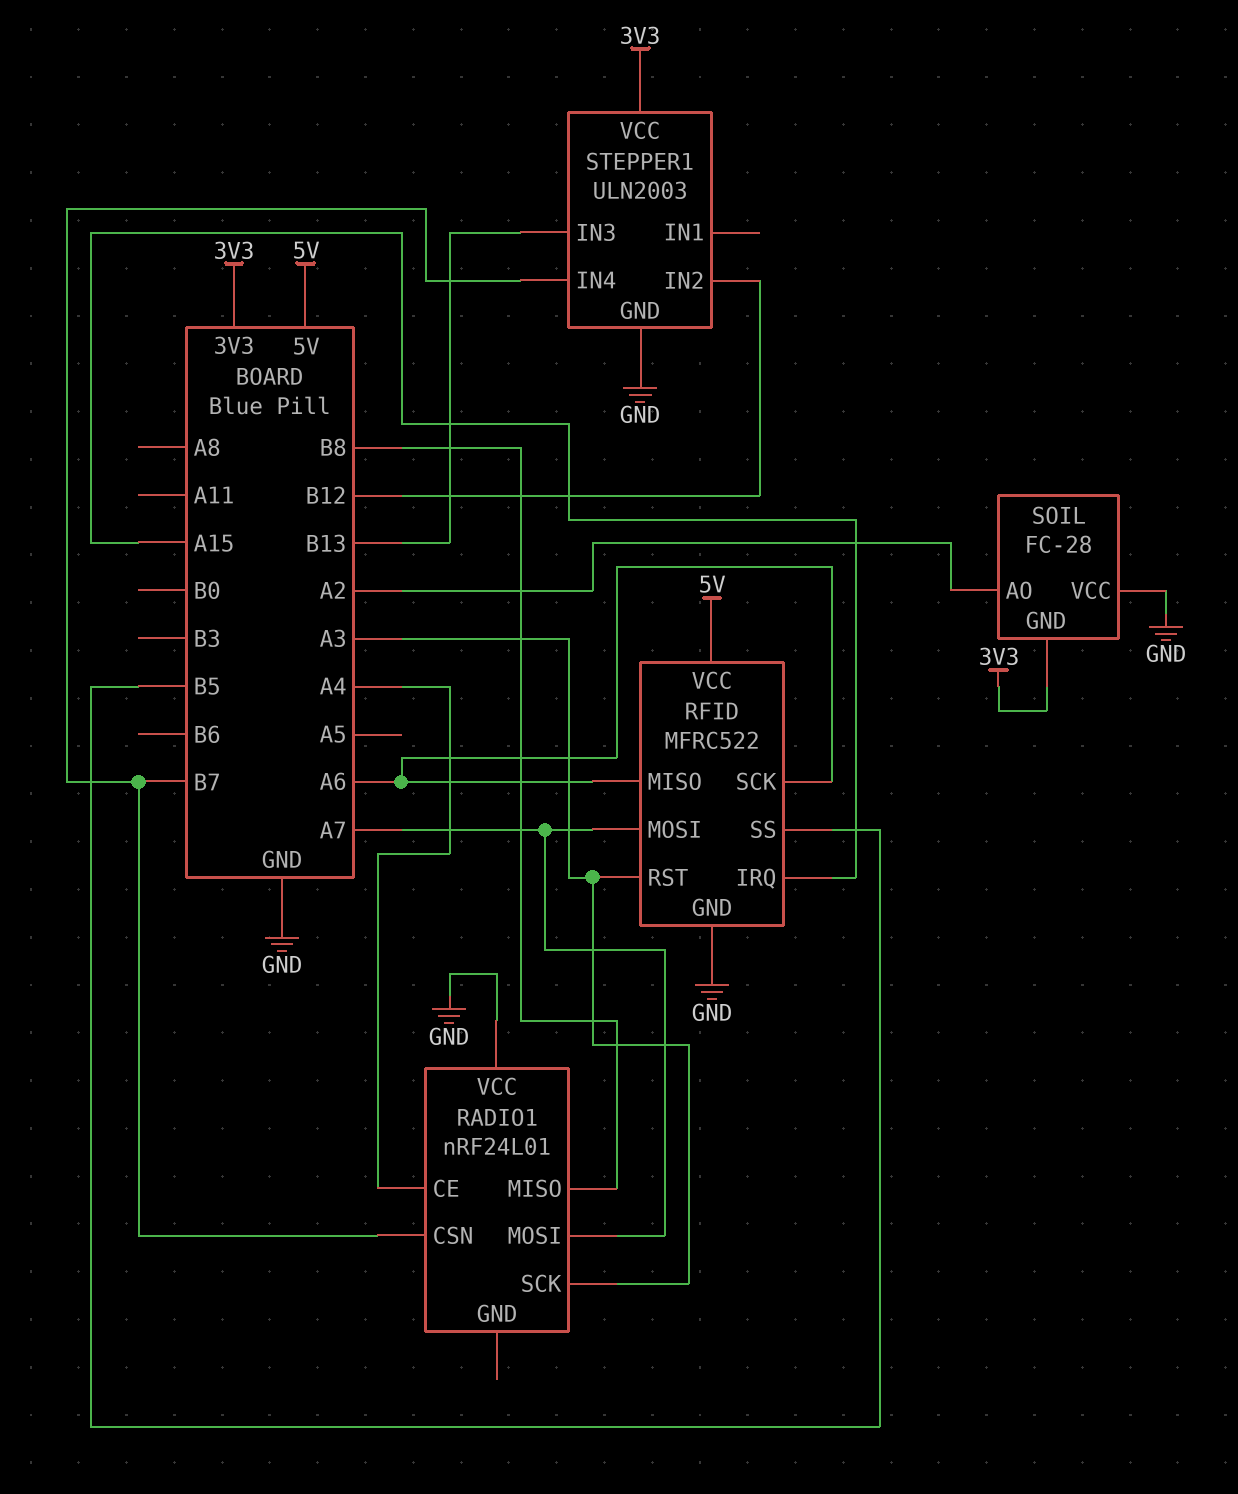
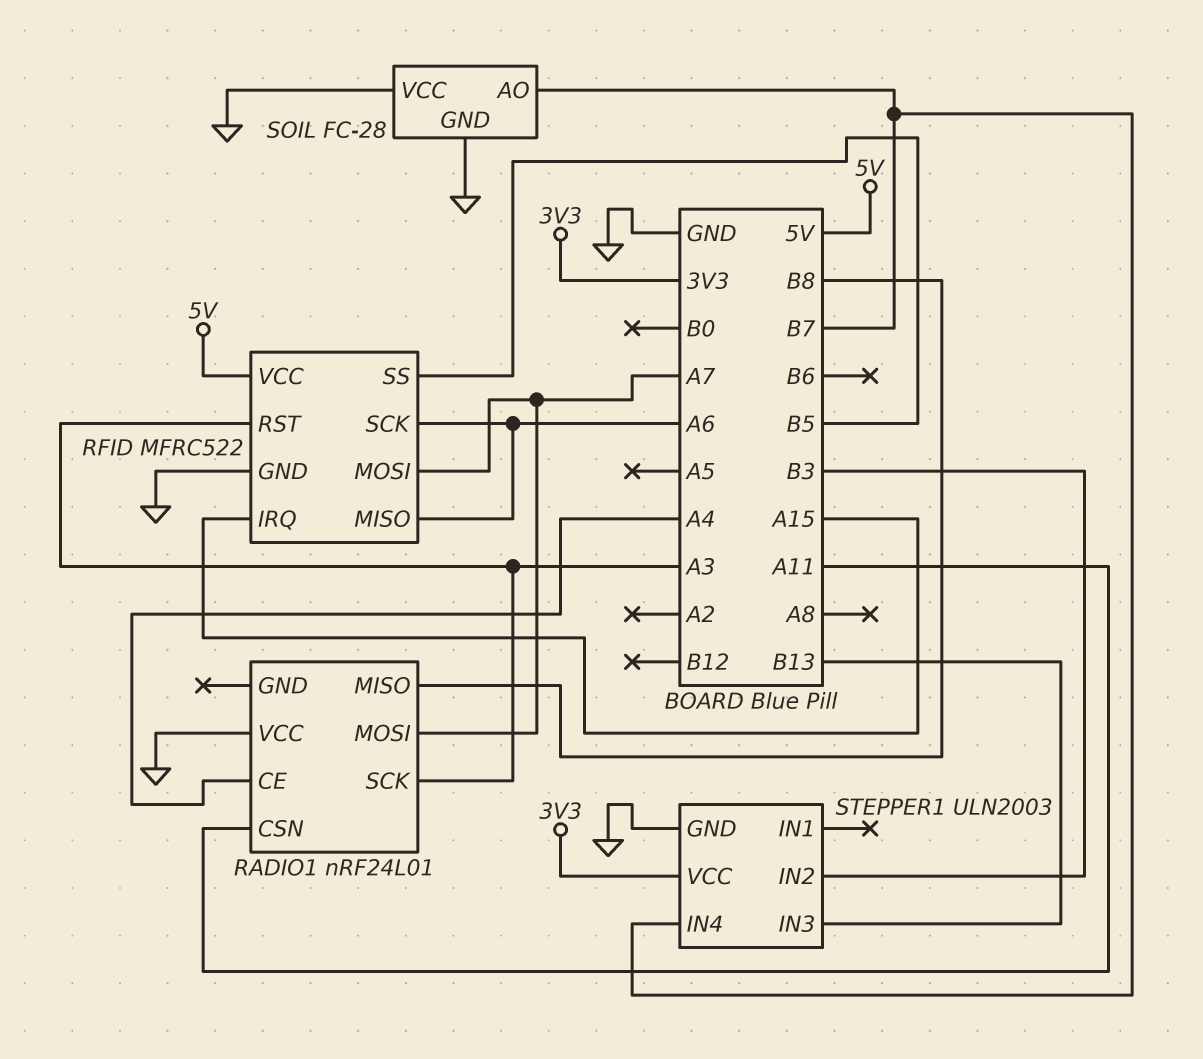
RADIO1 pin CSN: B7 -> A11
SOIL pin AO: A2 -> B7
SOIL pin GND: 3V3 -> GND
STEPPER1 pin IN2: B12 -> B3

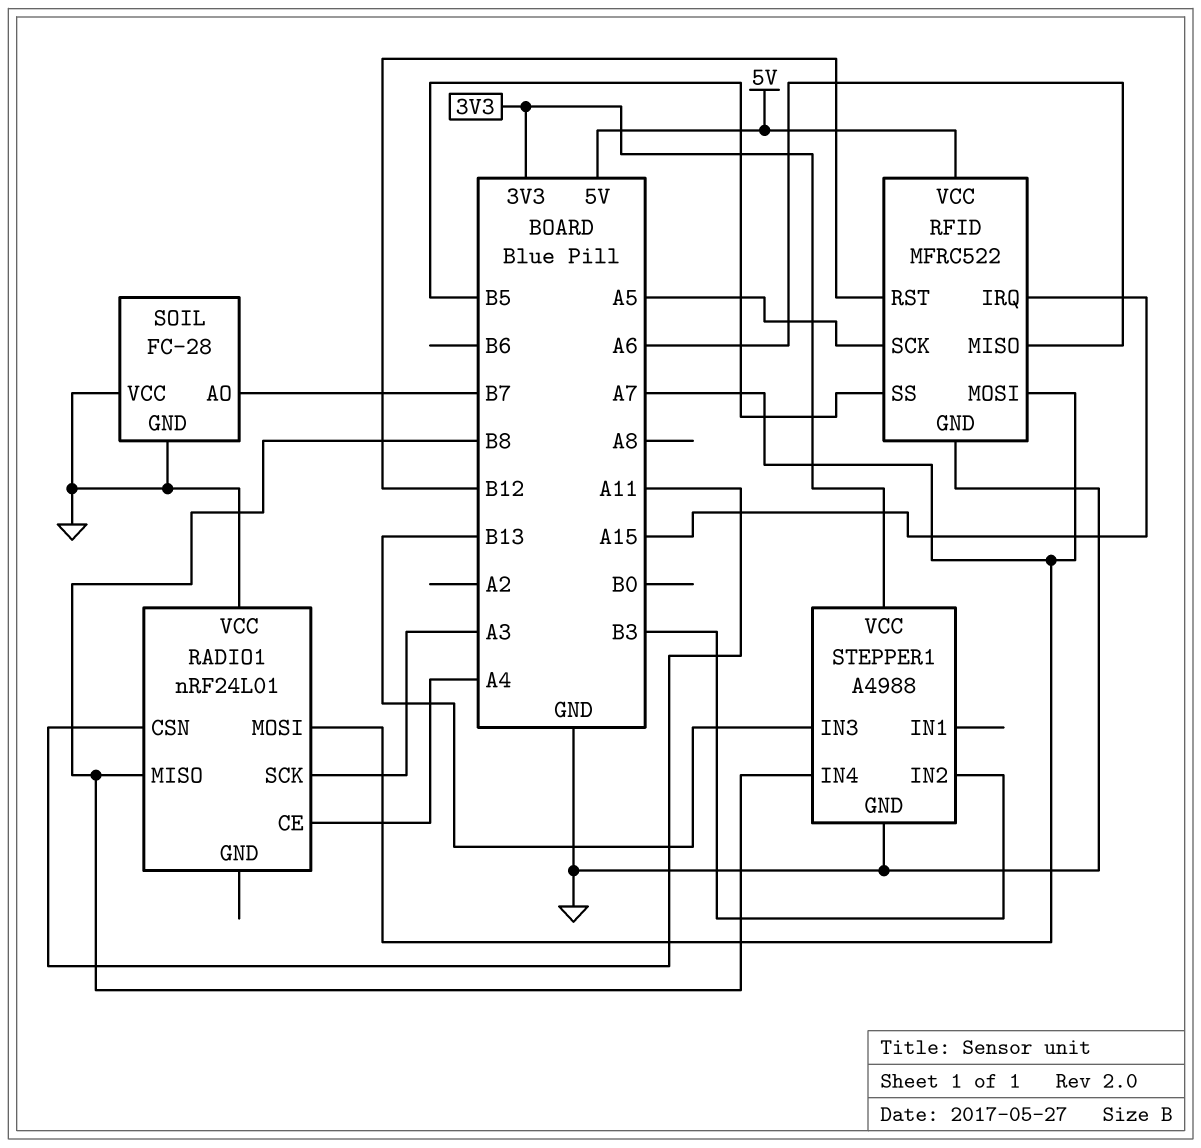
RFID pin RST: A3 -> B12
RFID pin SCK: A6 -> A5
STEPPER1: ULN2003 -> A4988
STEPPER1 pin IN4: B7 -> B8

